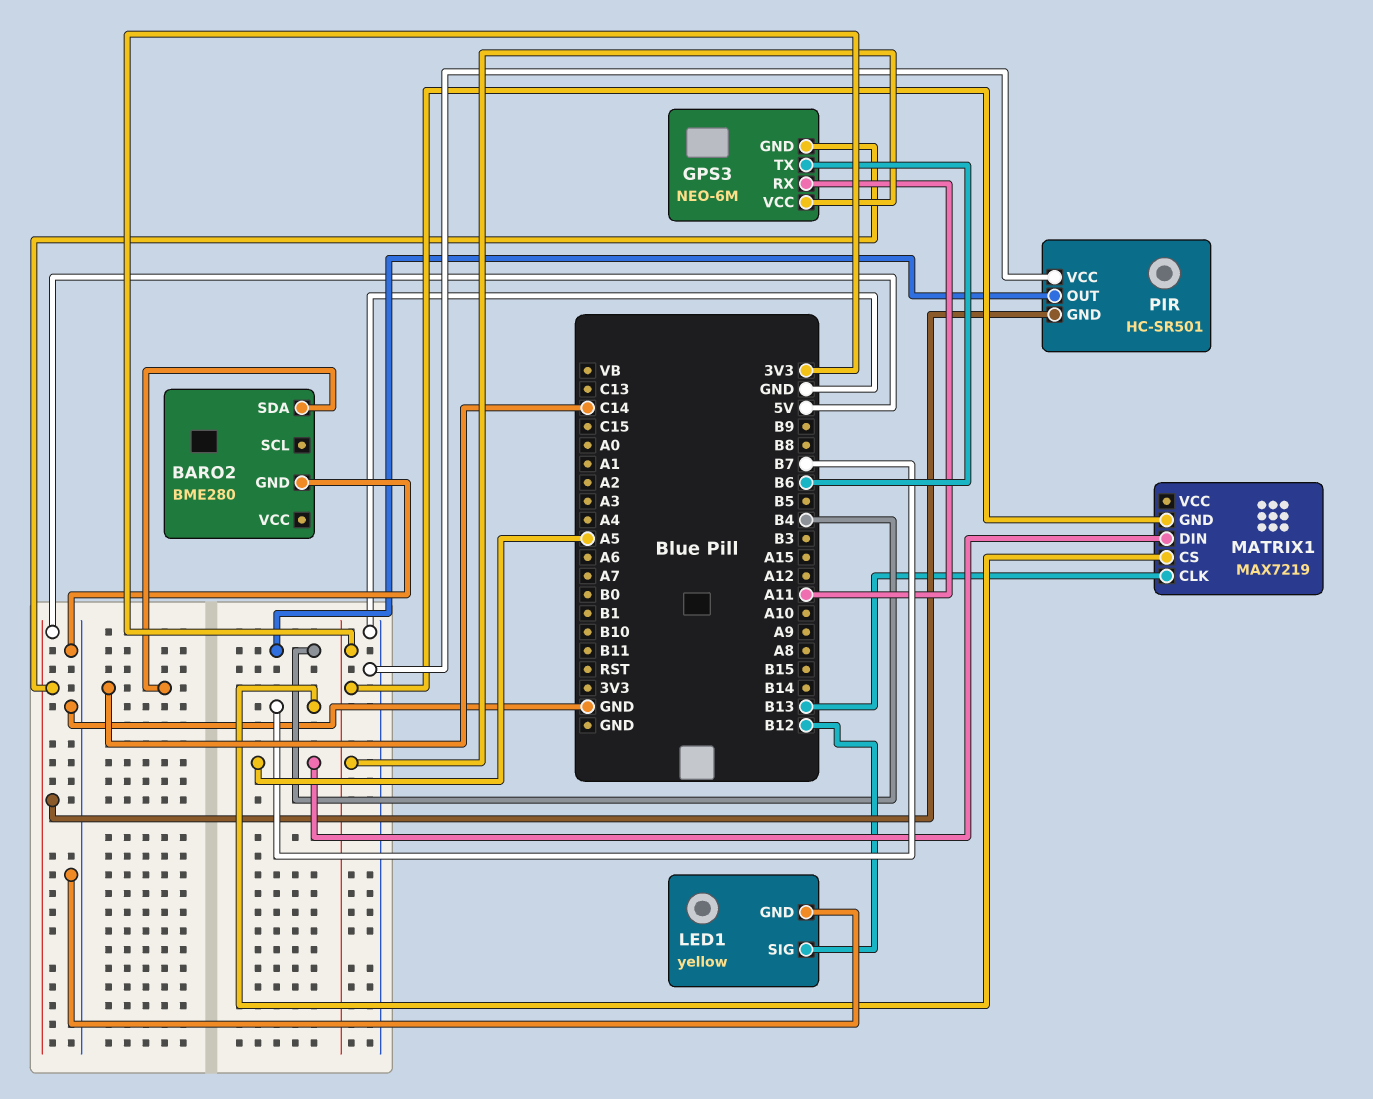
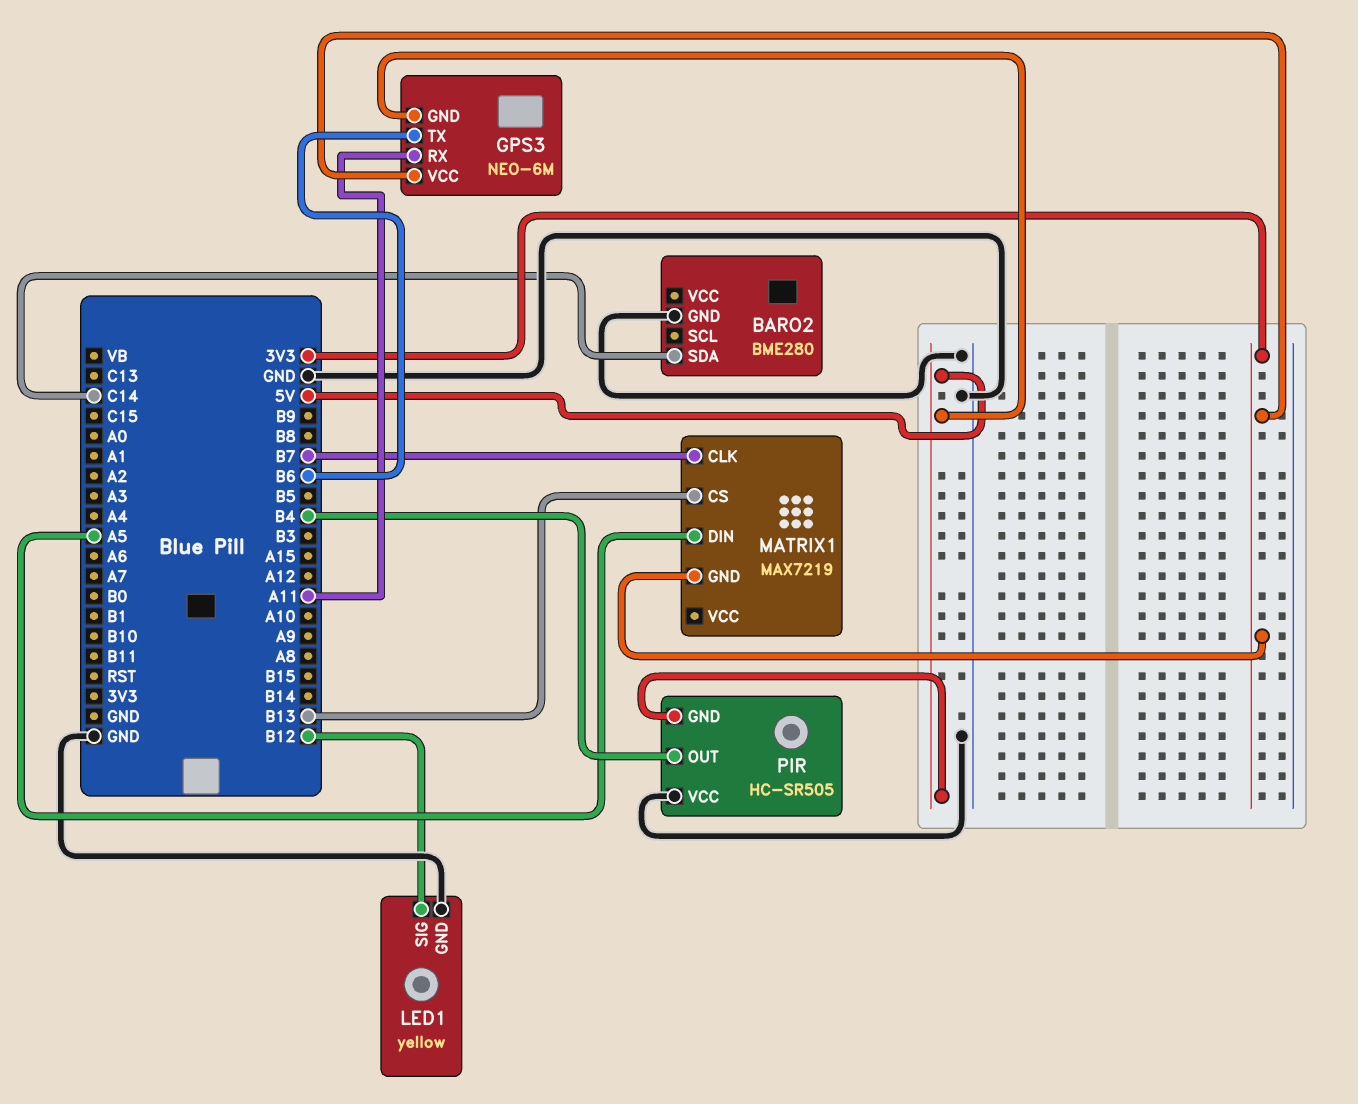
MATRIX1 pin CLK: B13 -> B7
MATRIX1 pin CS: B7 -> B13
PIR: HC-SR501 -> HC-SR505

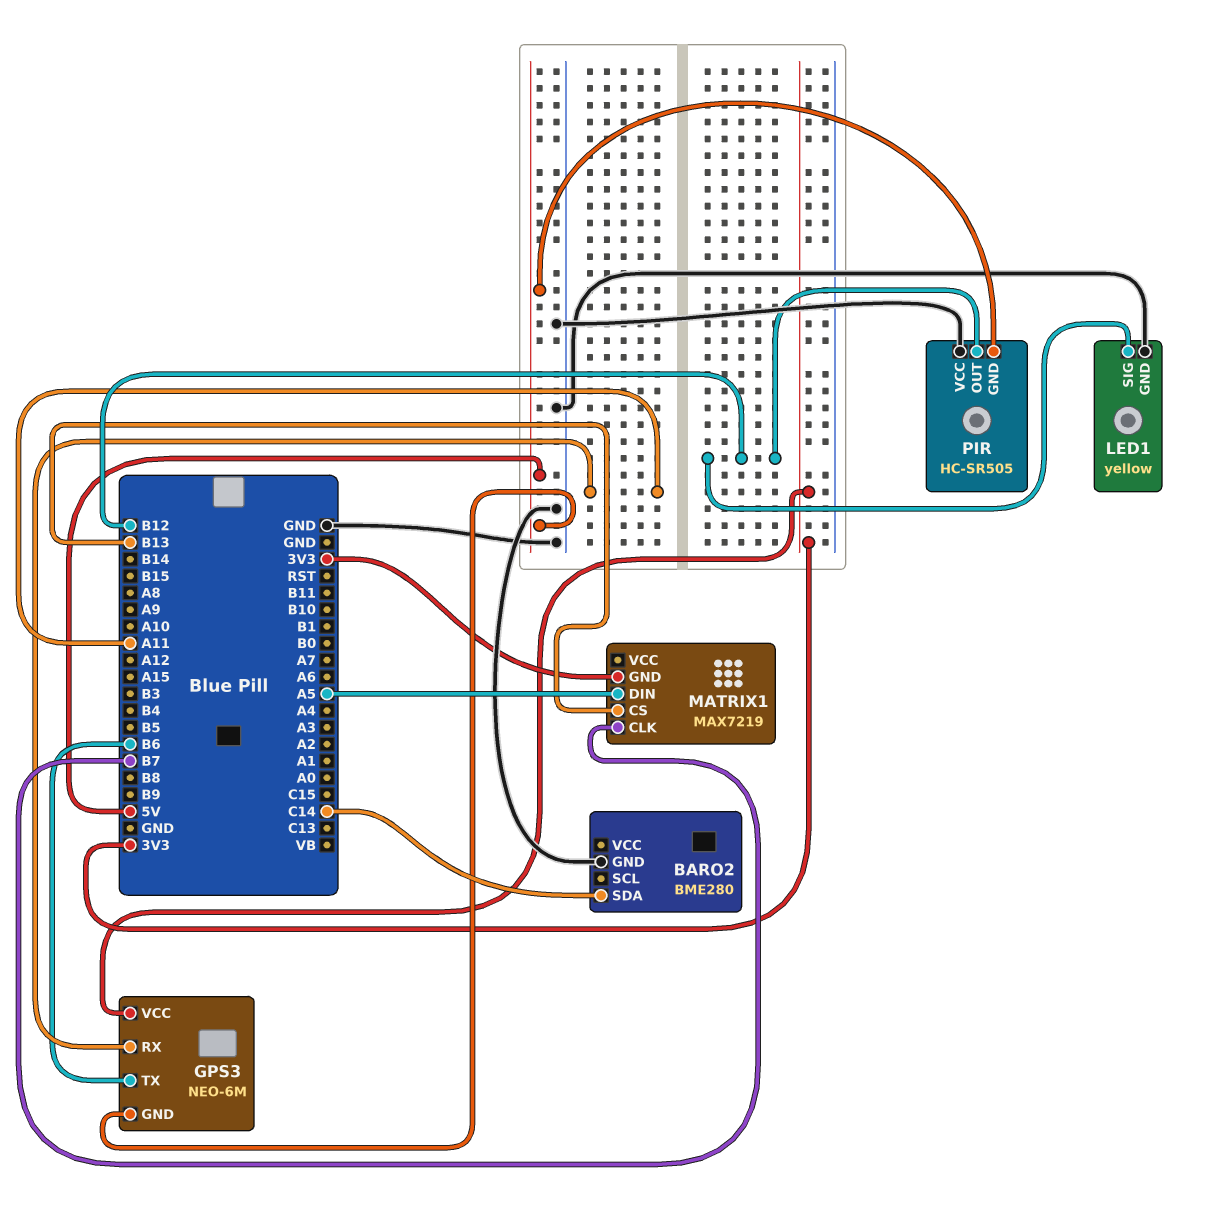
PIR pin OUT: B4 -> B12

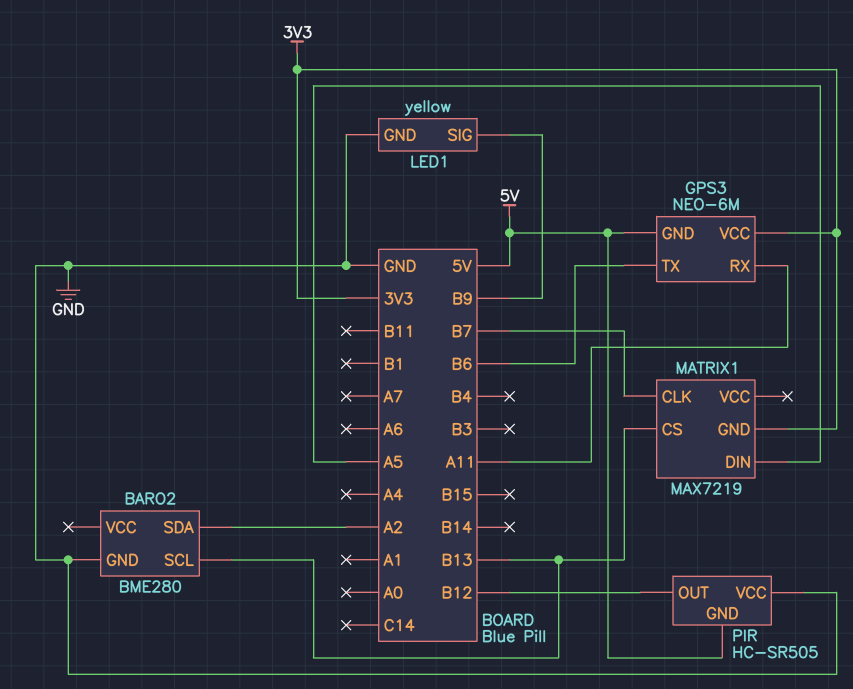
BARO2 pin SCL: none -> B13
BARO2 pin SDA: C14 -> A2
LED1 pin SIG: B12 -> B9

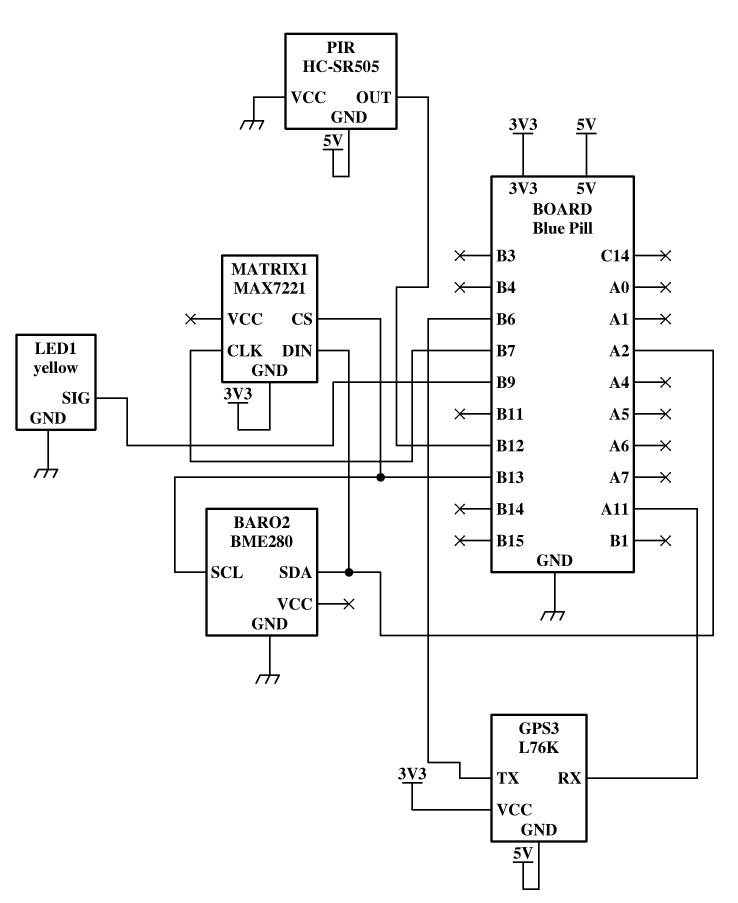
GPS3: NEO-6M -> L76K
MATRIX1: MAX7219 -> MAX7221
MATRIX1 pin DIN: A5 -> A2

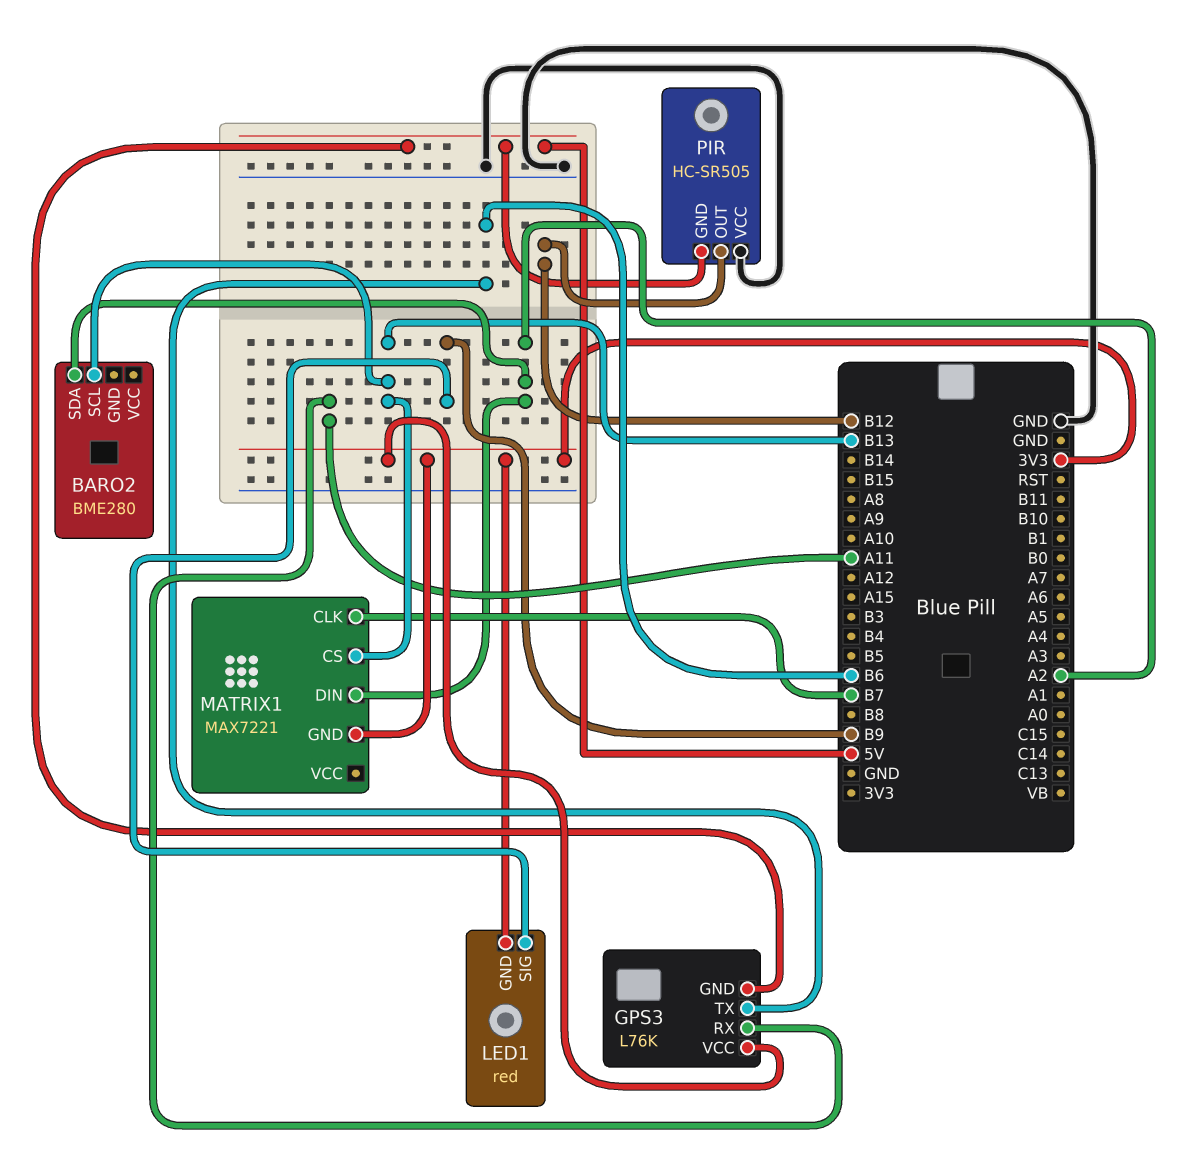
BARO2 pin GND: GND -> none
LED1: yellow -> red
LED1 pin GND: GND -> 3V3

